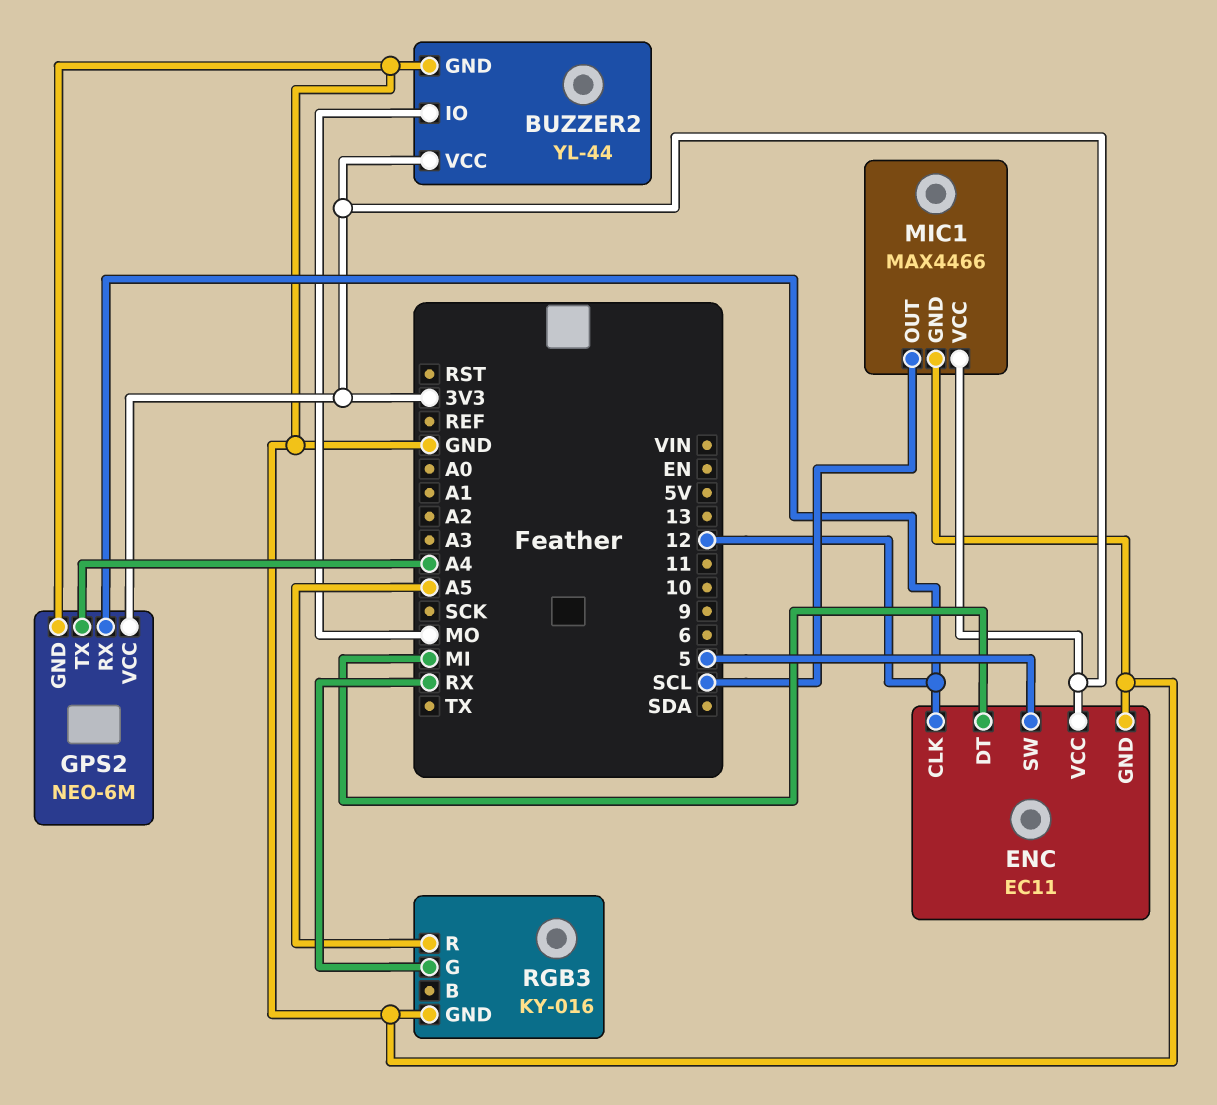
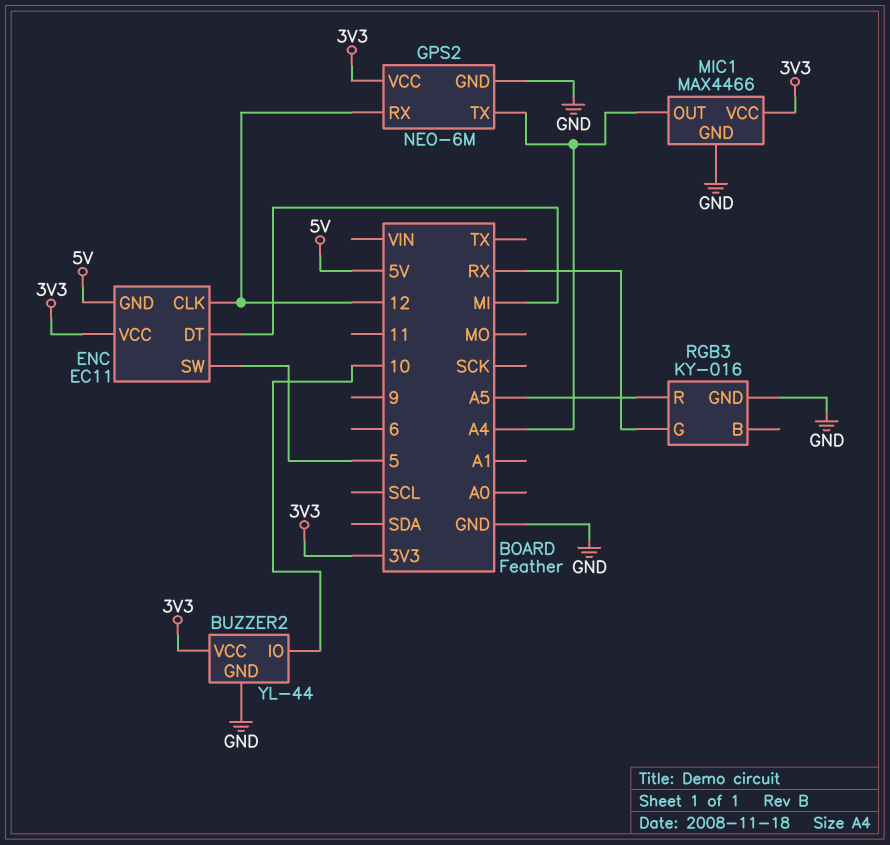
BUZZER2 pin IO: MO -> 10
ENC pin GND: GND -> 5V
MIC1 pin OUT: SCL -> A4

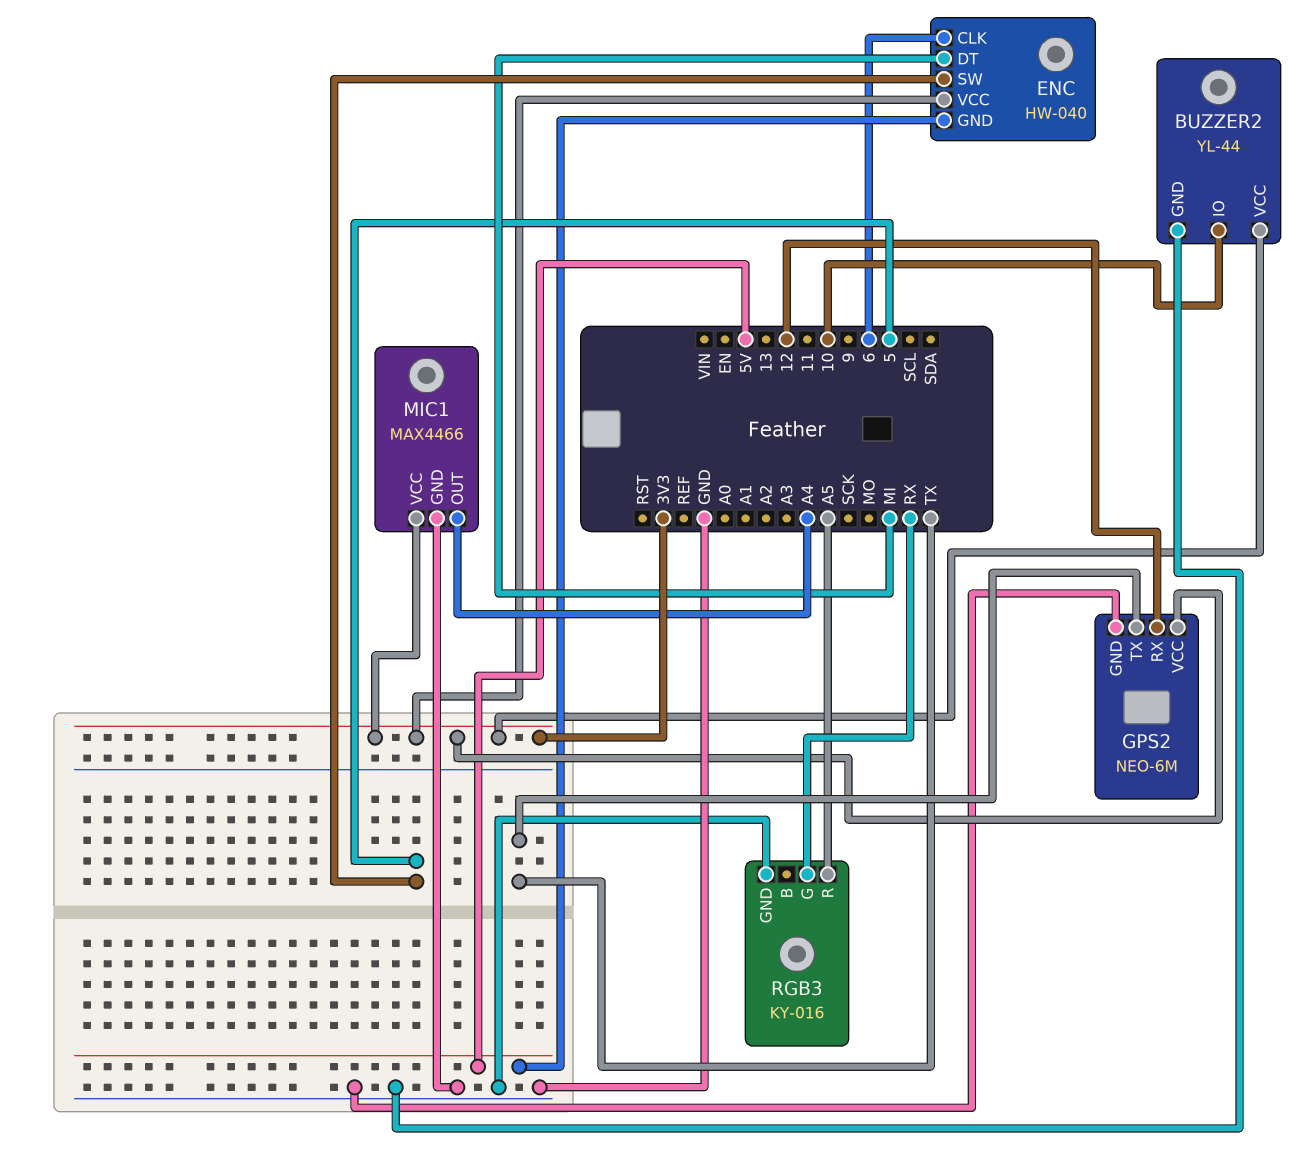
ENC: EC11 -> HW-040
ENC pin CLK: 12 -> 6
GPS2 pin TX: A4 -> TX

